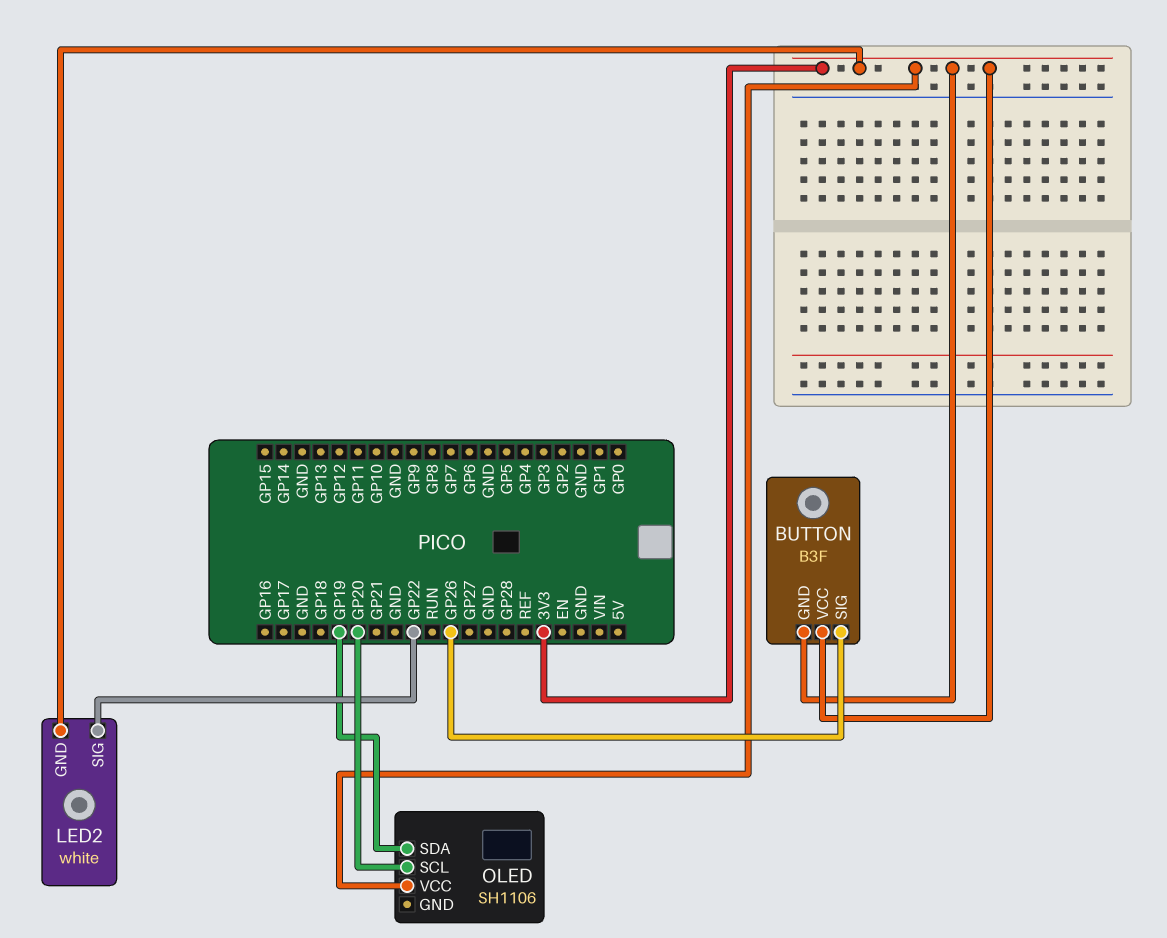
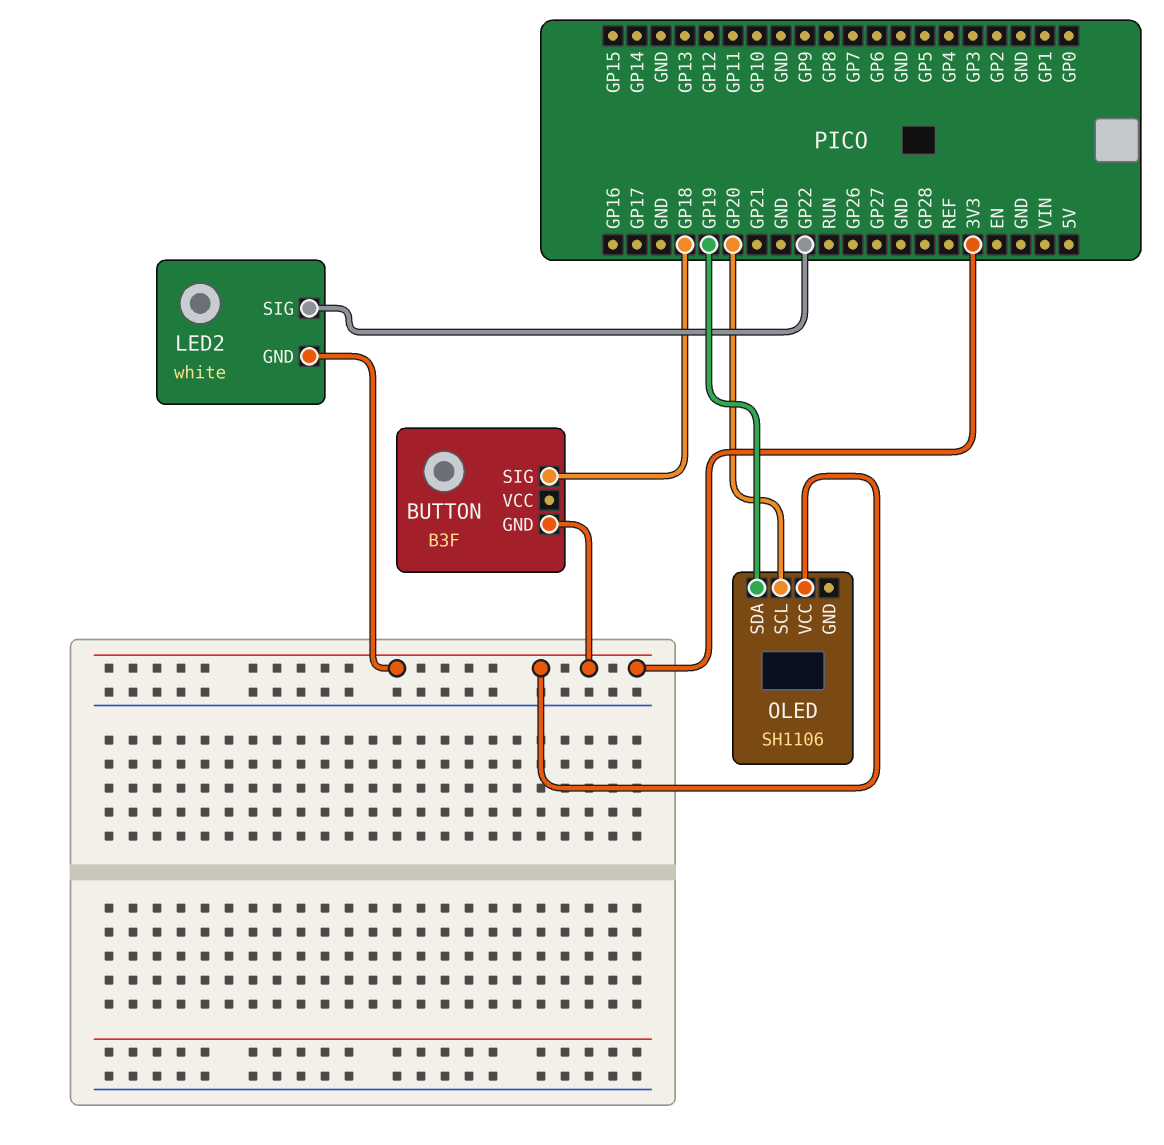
BUTTON pin SIG: GP26 -> GP18
BUTTON pin VCC: 3V3 -> none

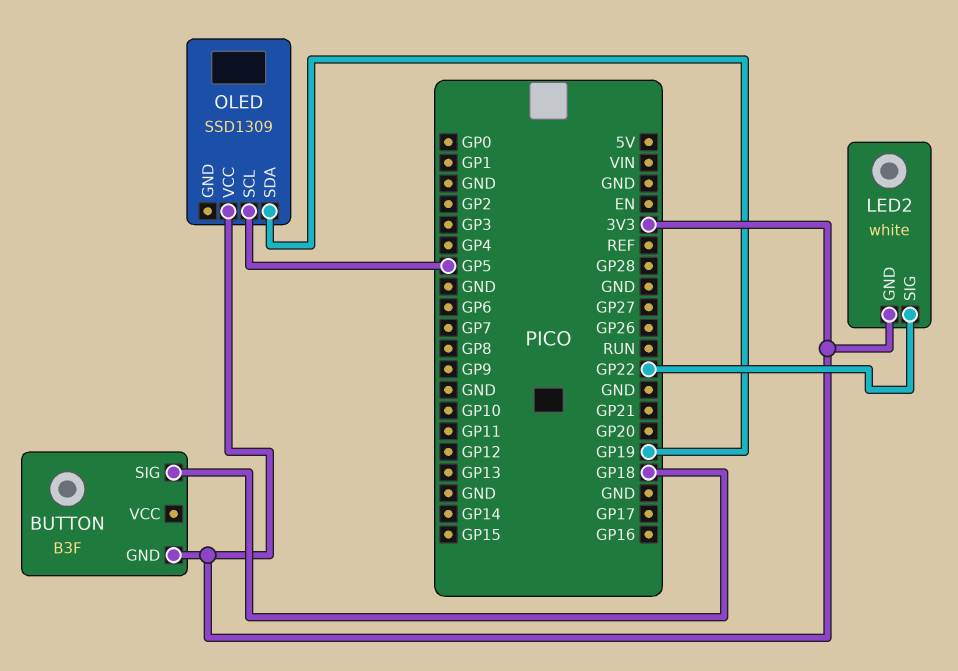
OLED: SH1106 -> SSD1309
OLED pin SCL: GP20 -> GP5

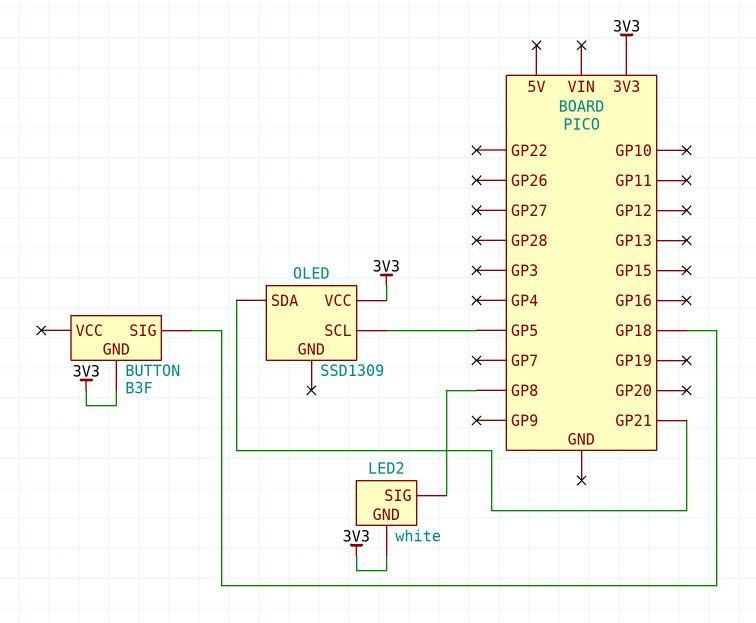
LED2 pin SIG: GP22 -> GP8
OLED pin SDA: GP19 -> GP21

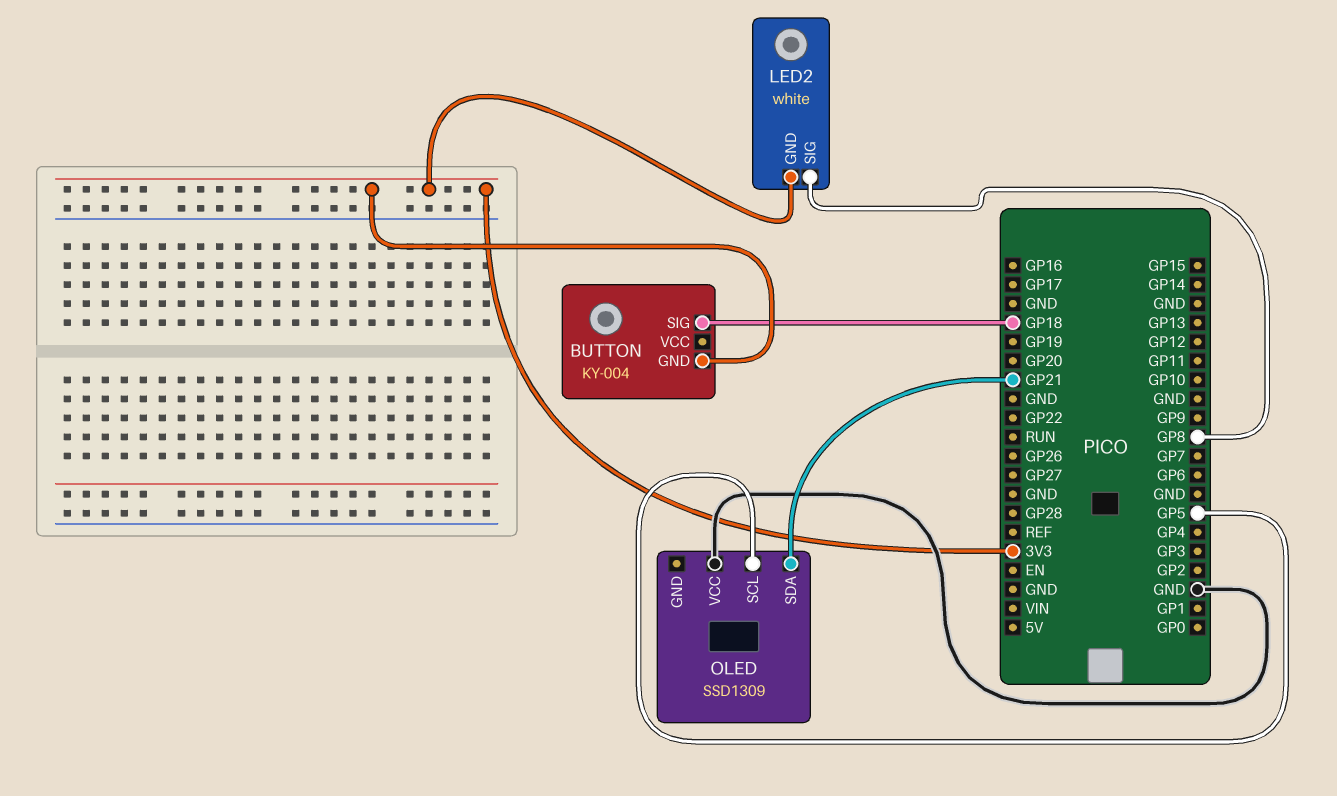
BUTTON: B3F -> KY-004
OLED pin VCC: 3V3 -> GND

